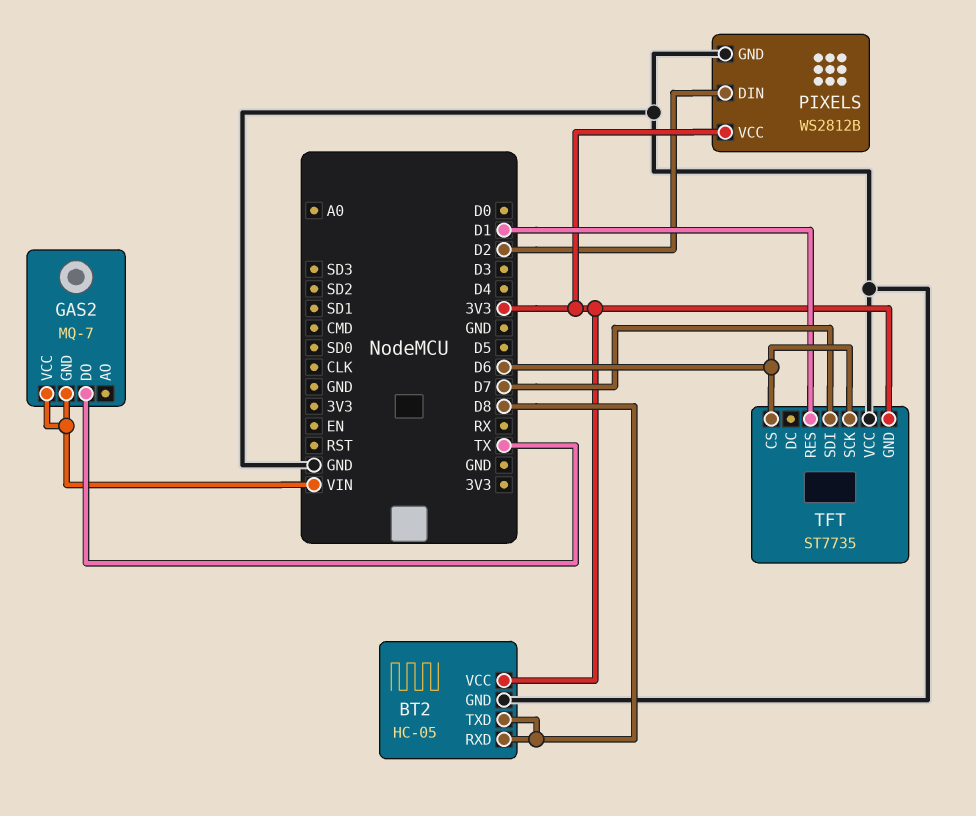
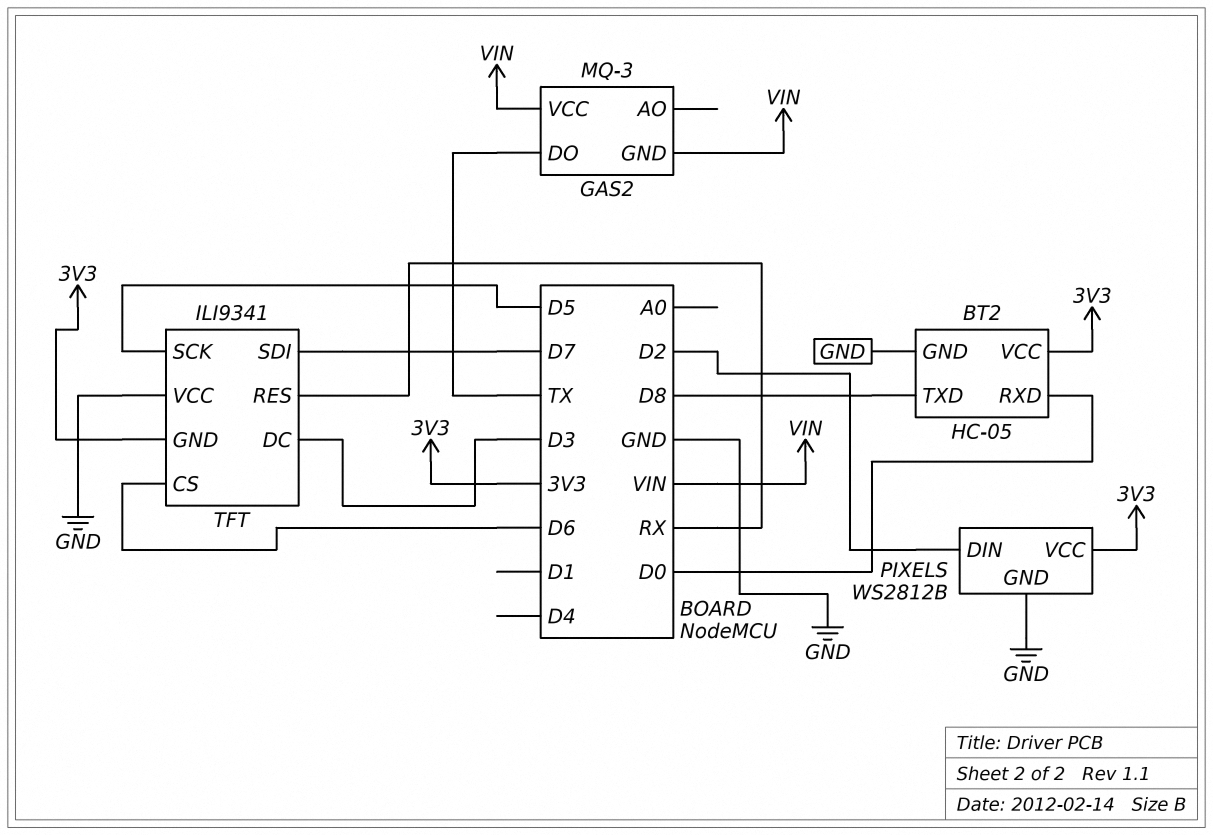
BT2 pin RXD: D8 -> D0
GAS2: MQ-7 -> MQ-3
TFT: ST7735 -> ILI9341
TFT pin DC: none -> D3
TFT pin RES: D1 -> RX
TFT pin SCK: D6 -> D5

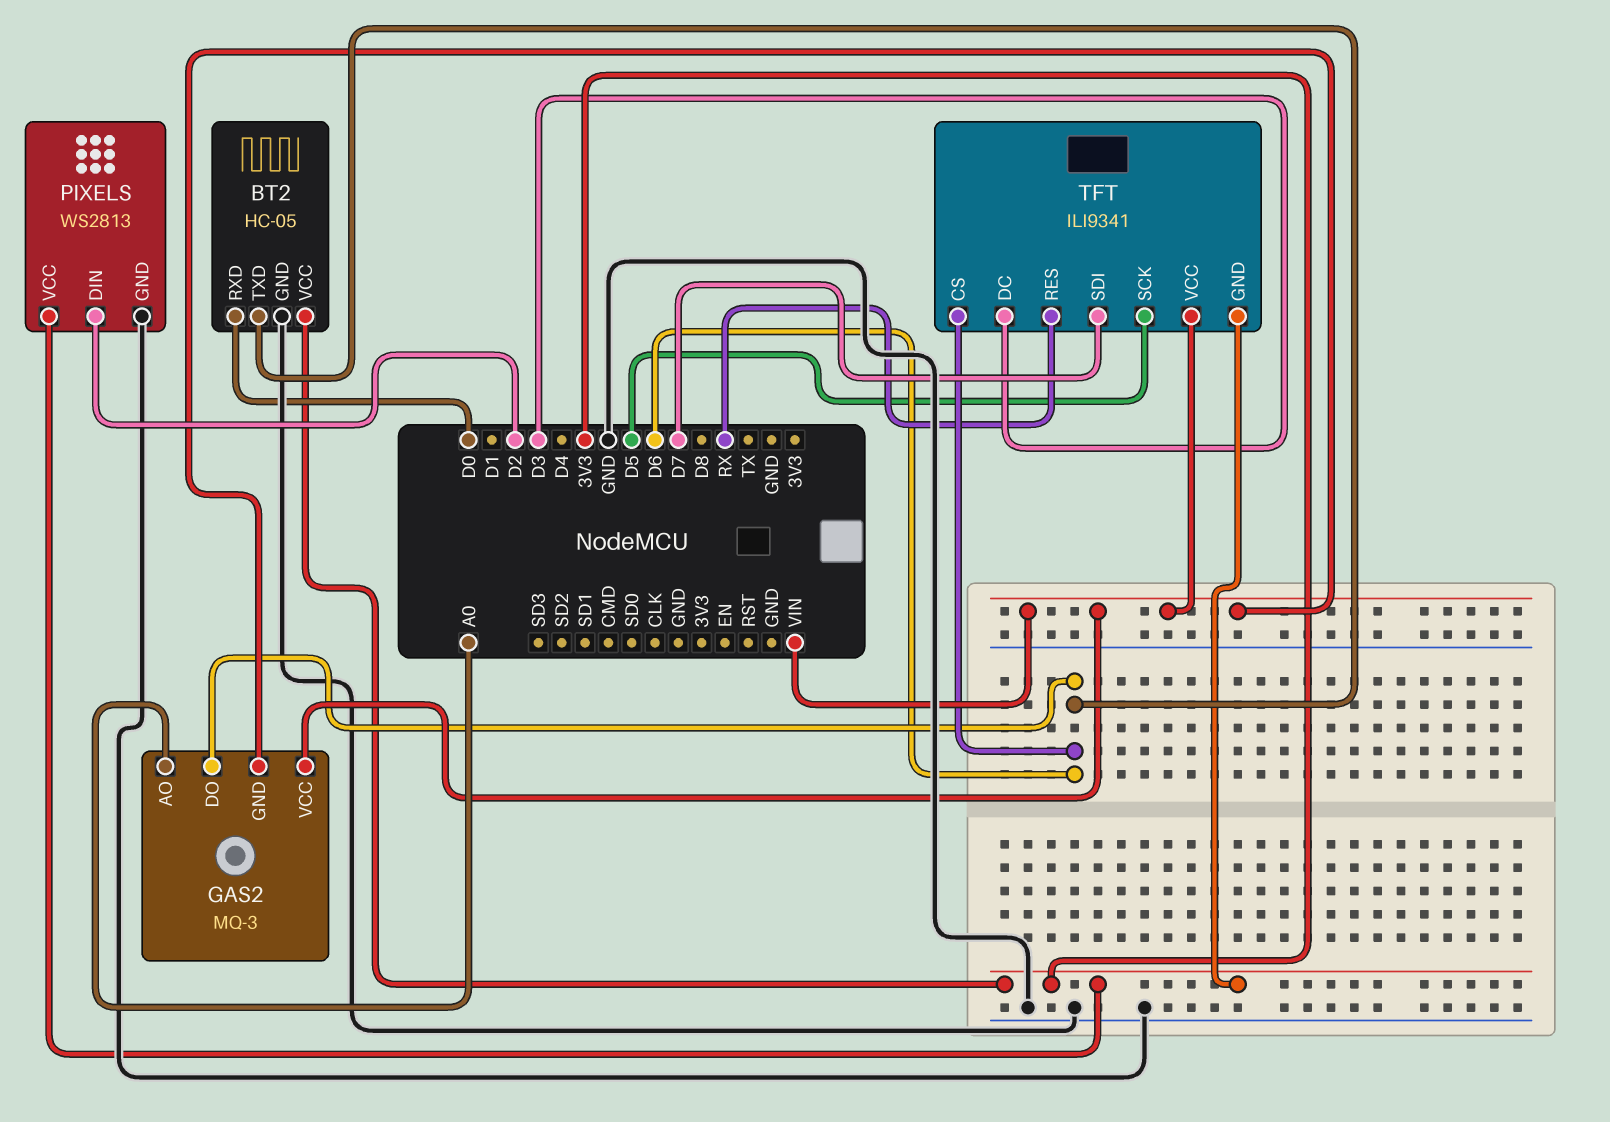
BT2 pin TXD: D8 -> D6
GAS2 pin AO: none -> A0
GAS2 pin DO: TX -> D6
PIXELS: WS2812B -> WS2813
TFT pin VCC: GND -> VIN

